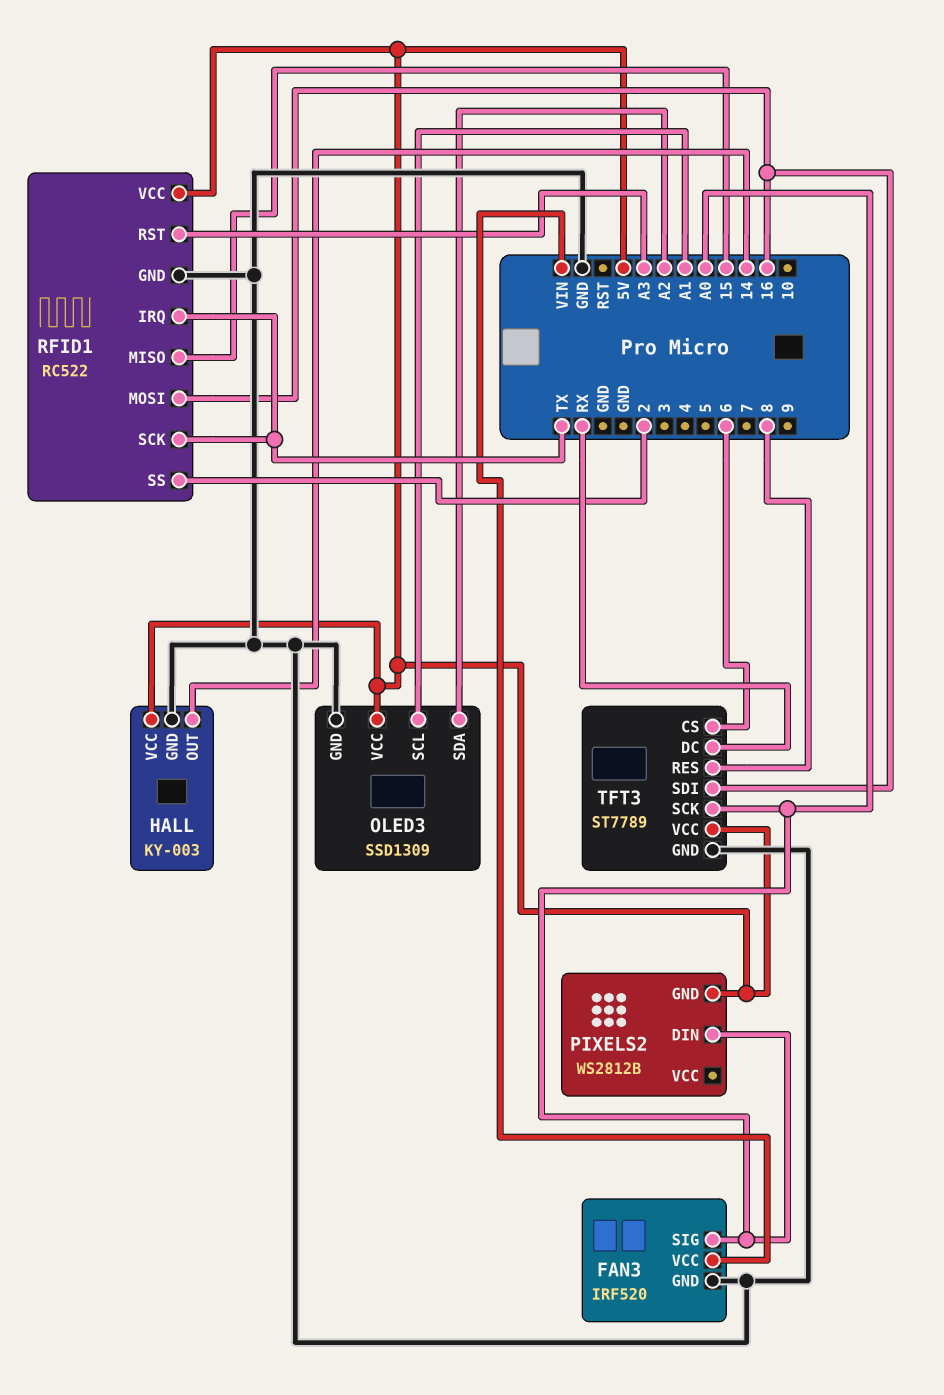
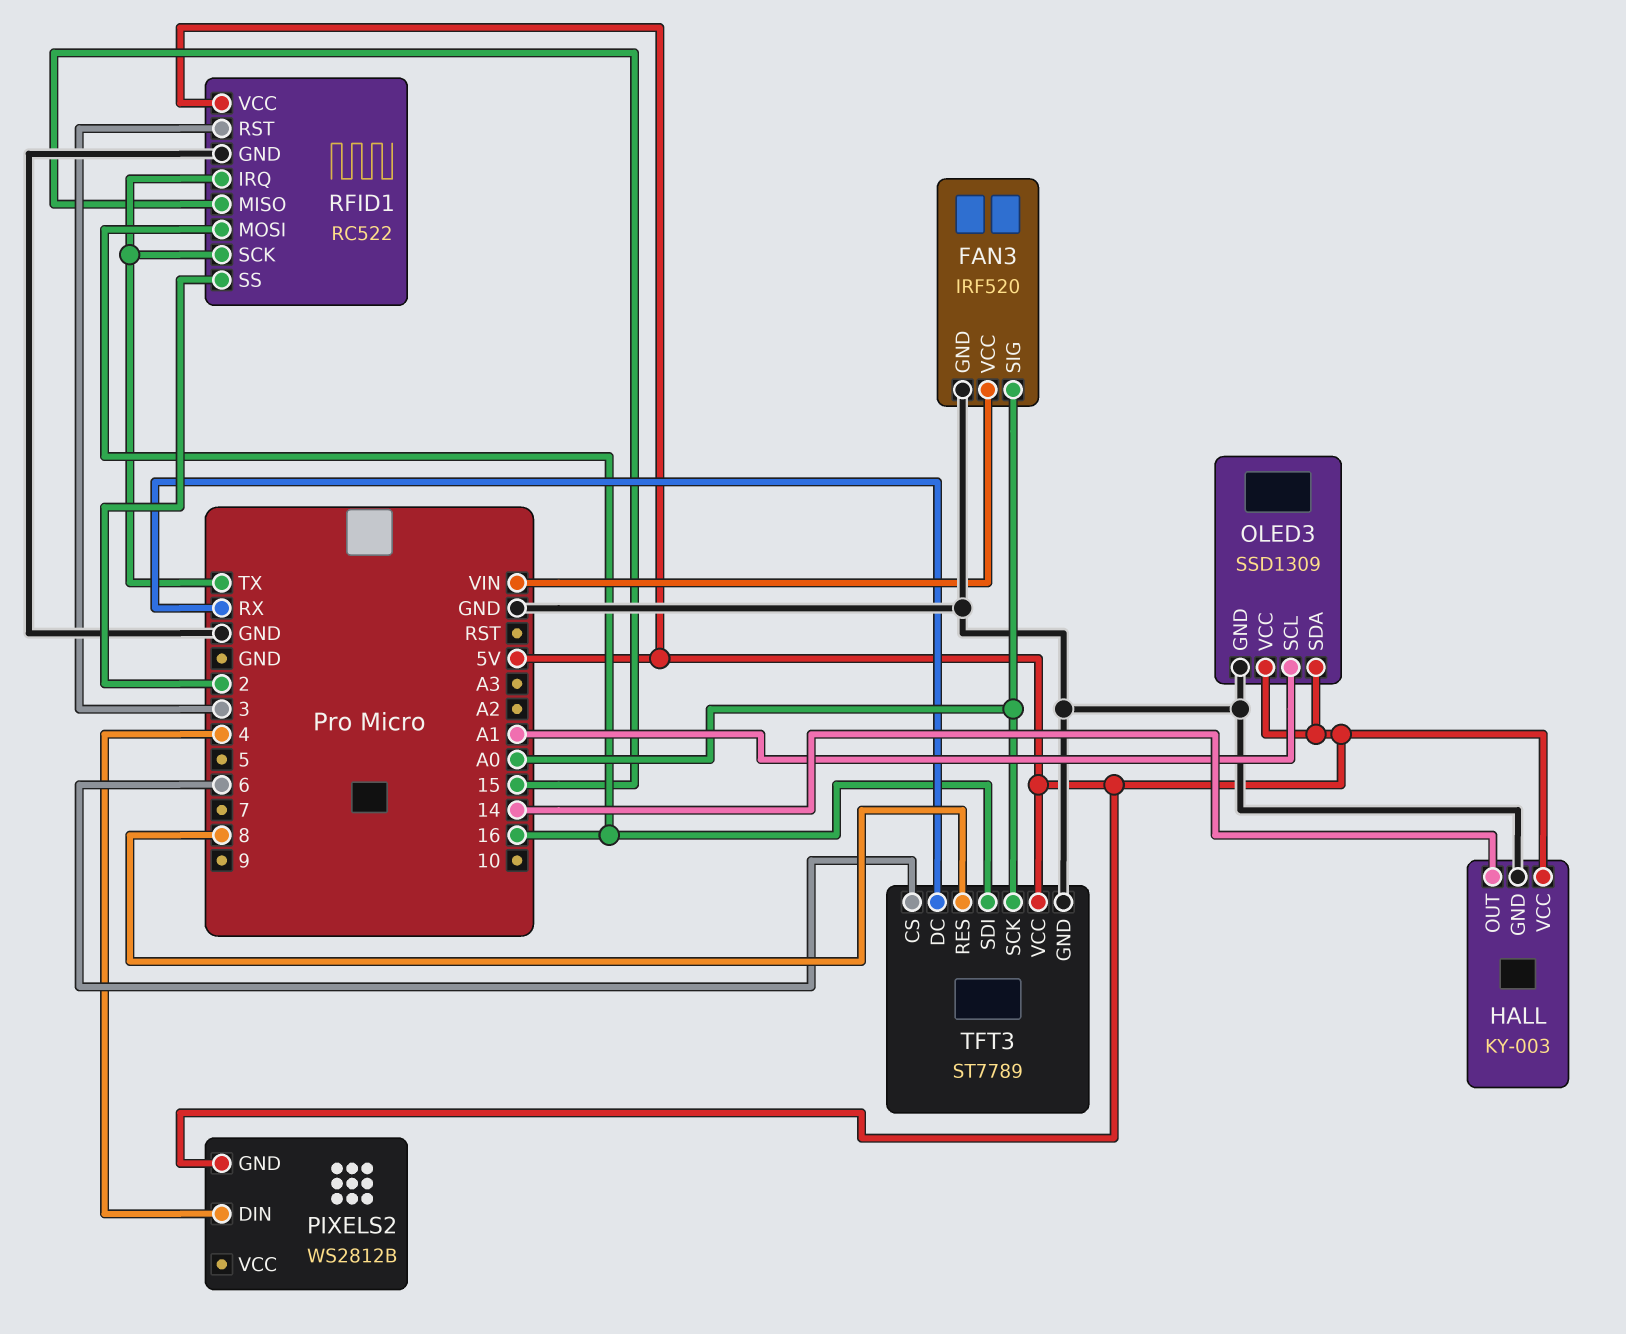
OLED3 pin SDA: A2 -> 5V
PIXELS2 pin DIN: A0 -> 4
RFID1 pin RST: A3 -> 3

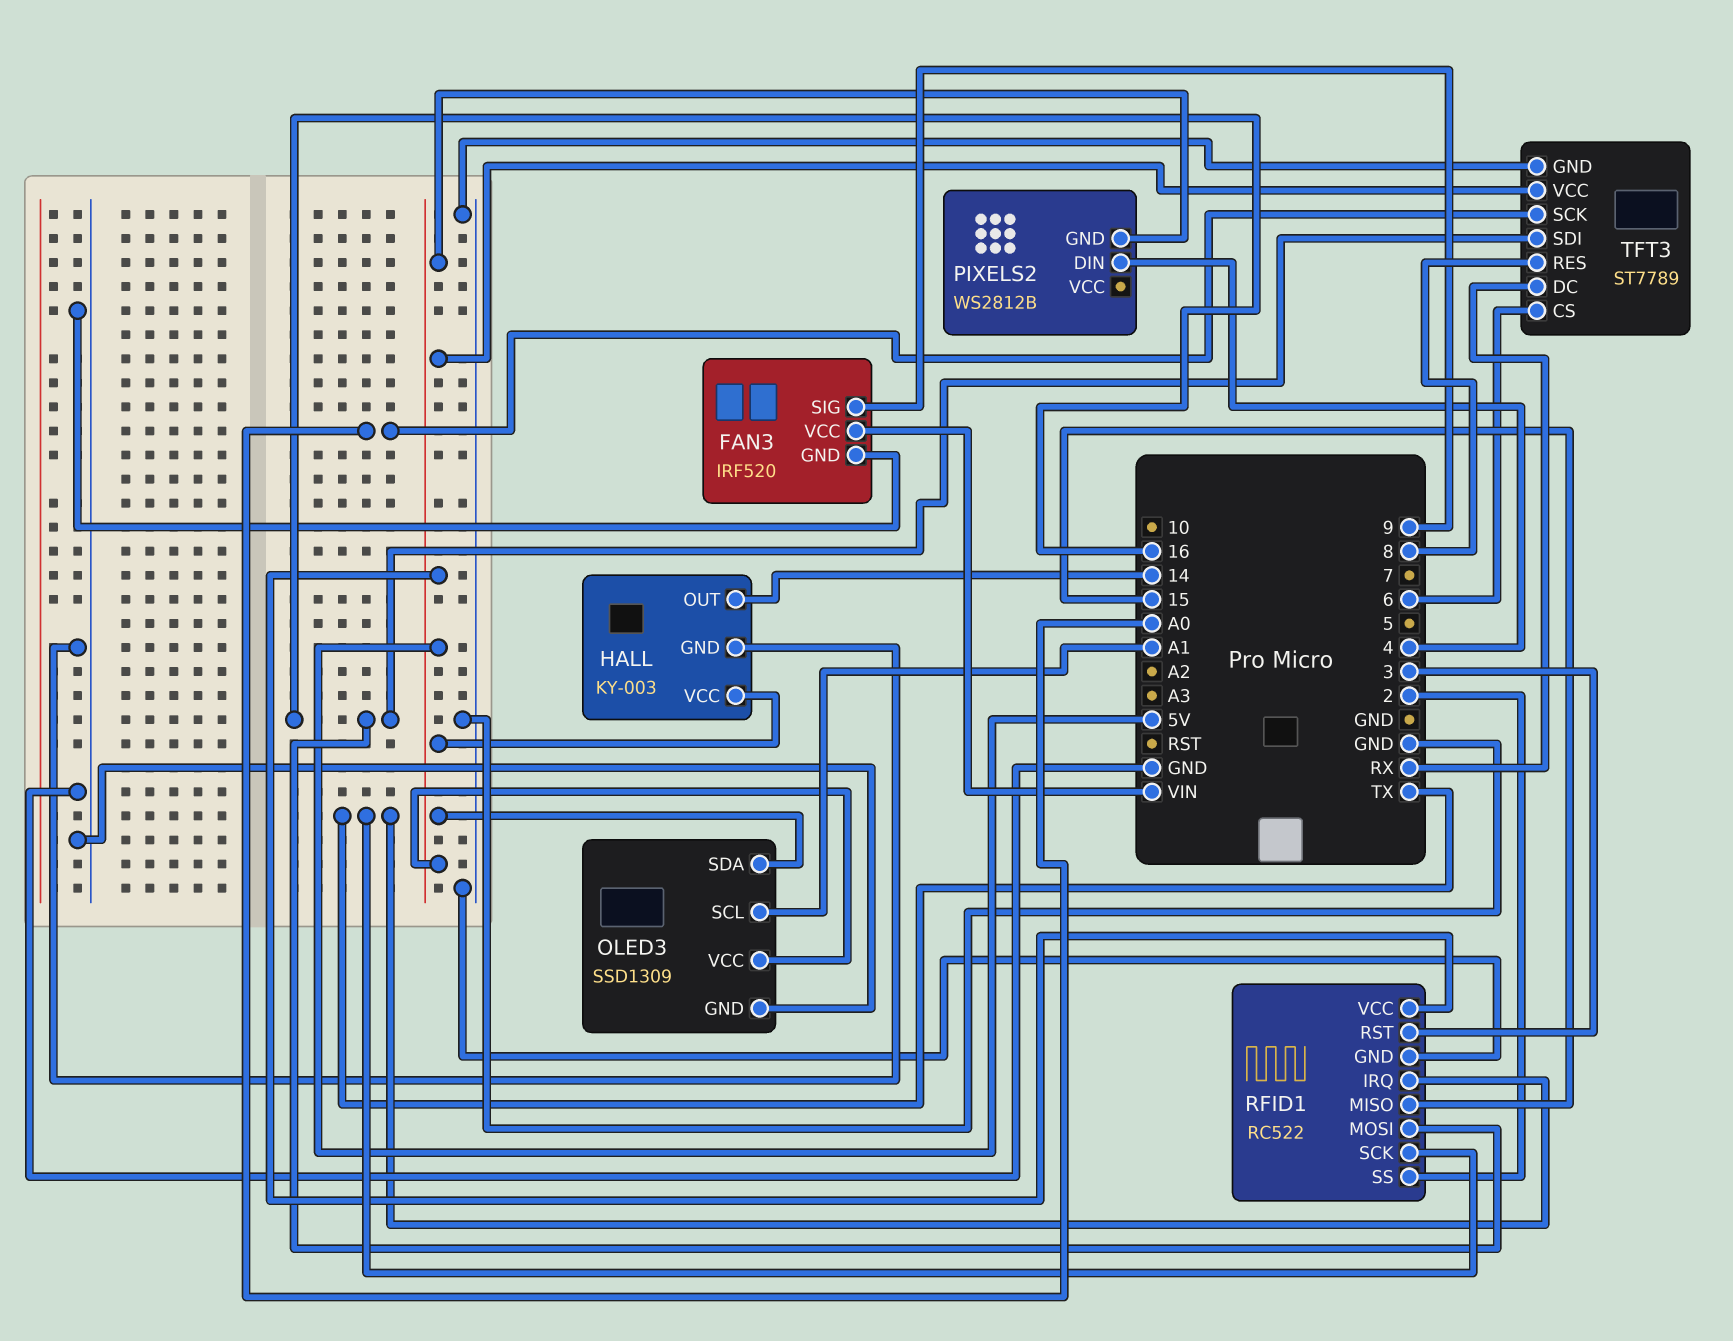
FAN3 pin SIG: A0 -> 9

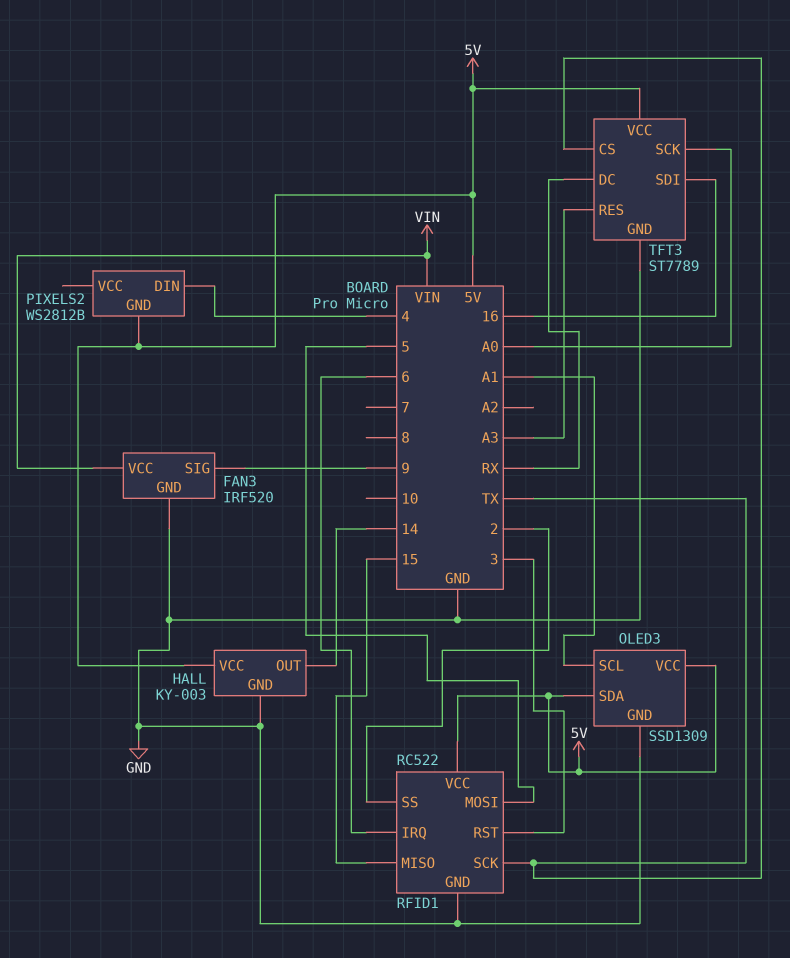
RFID1 pin IRQ: TX -> 6
RFID1 pin MOSI: 16 -> 5
TFT3 pin CS: 6 -> TX
TFT3 pin RES: 8 -> A3

